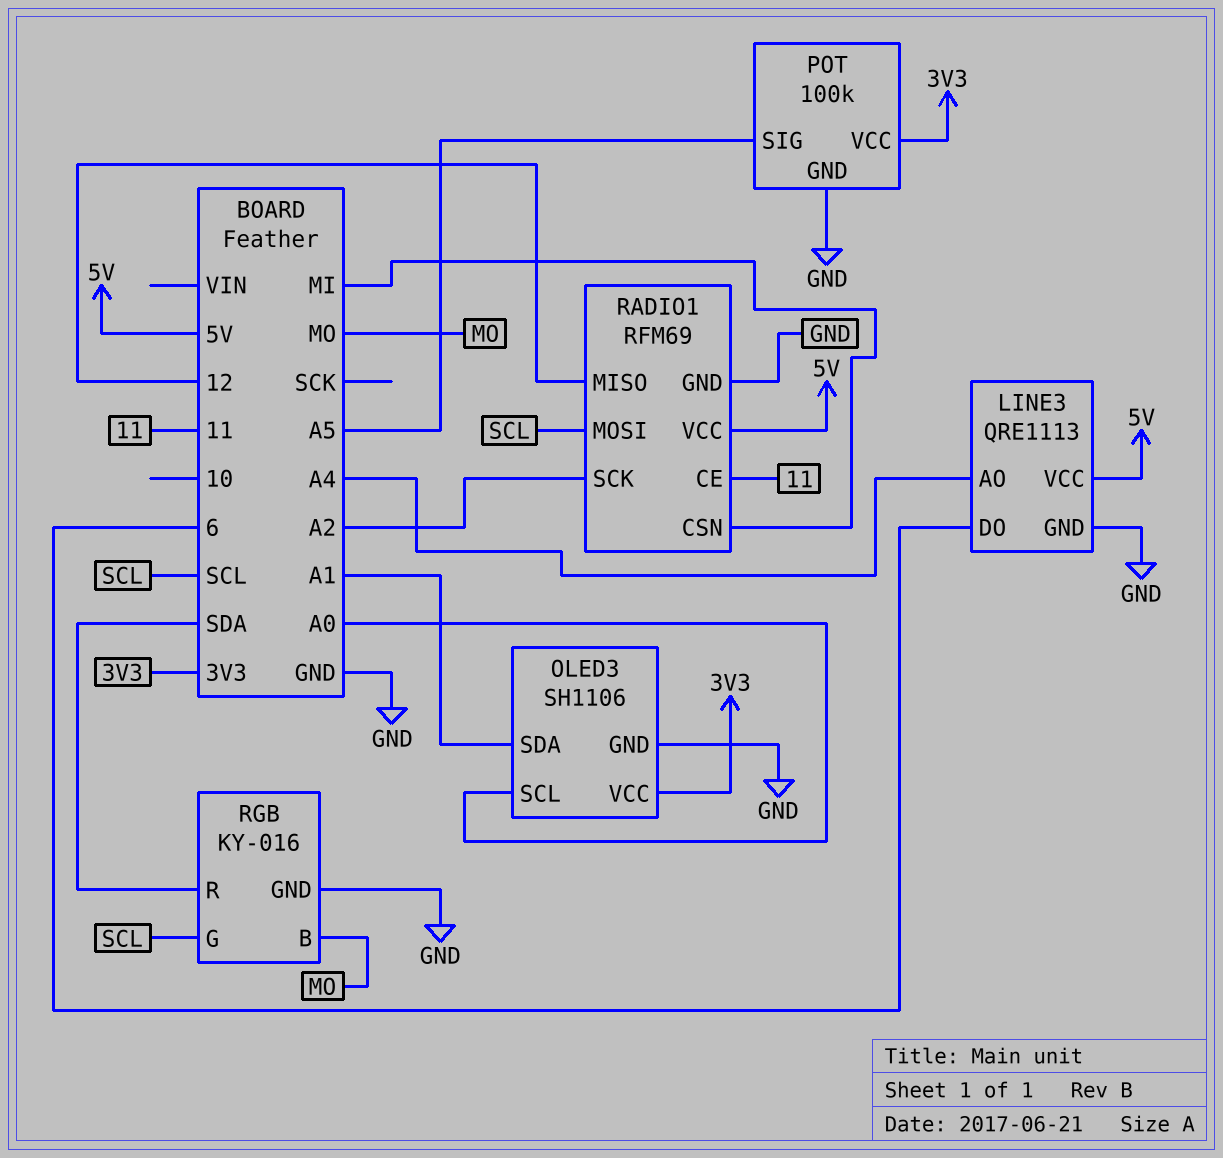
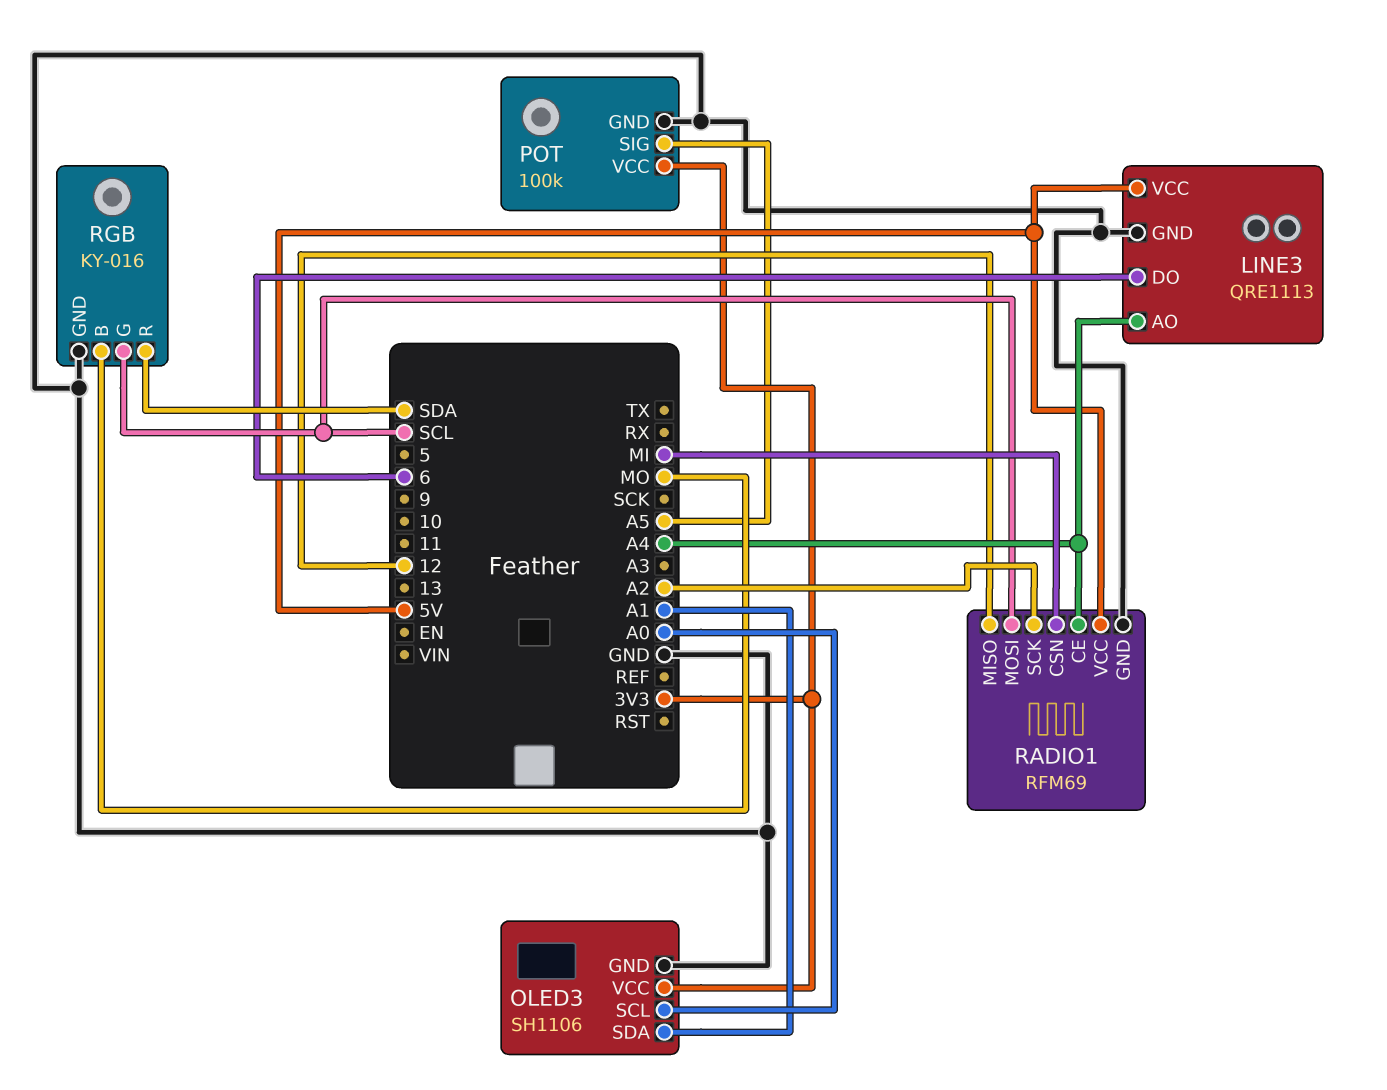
RADIO1 pin CE: 11 -> A4

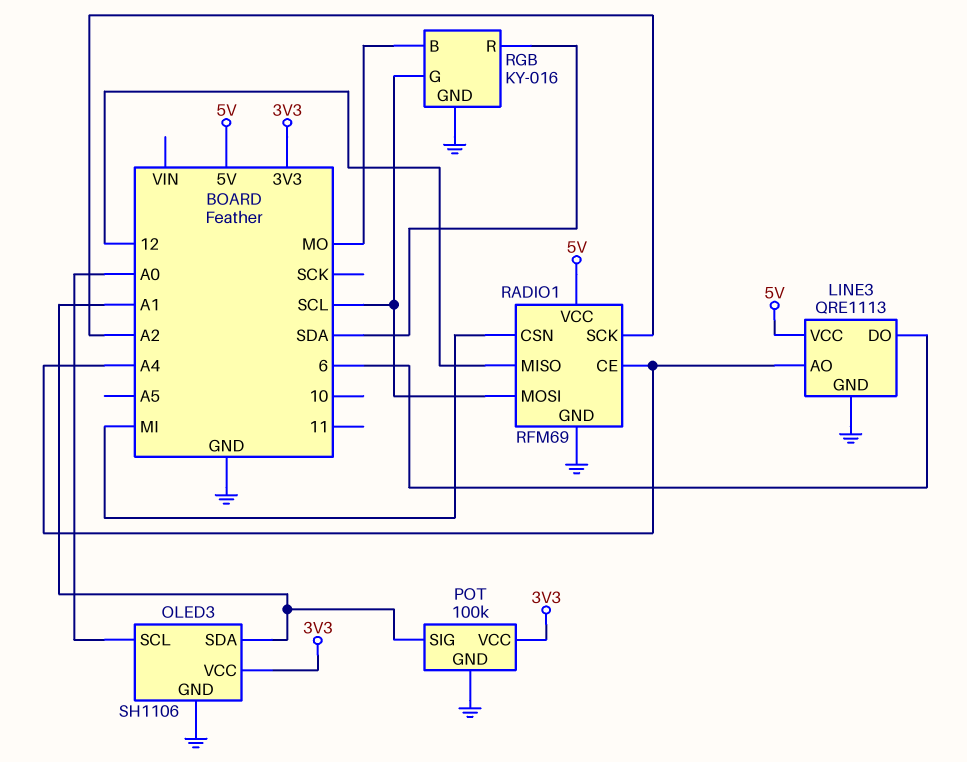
POT pin SIG: A5 -> A1

